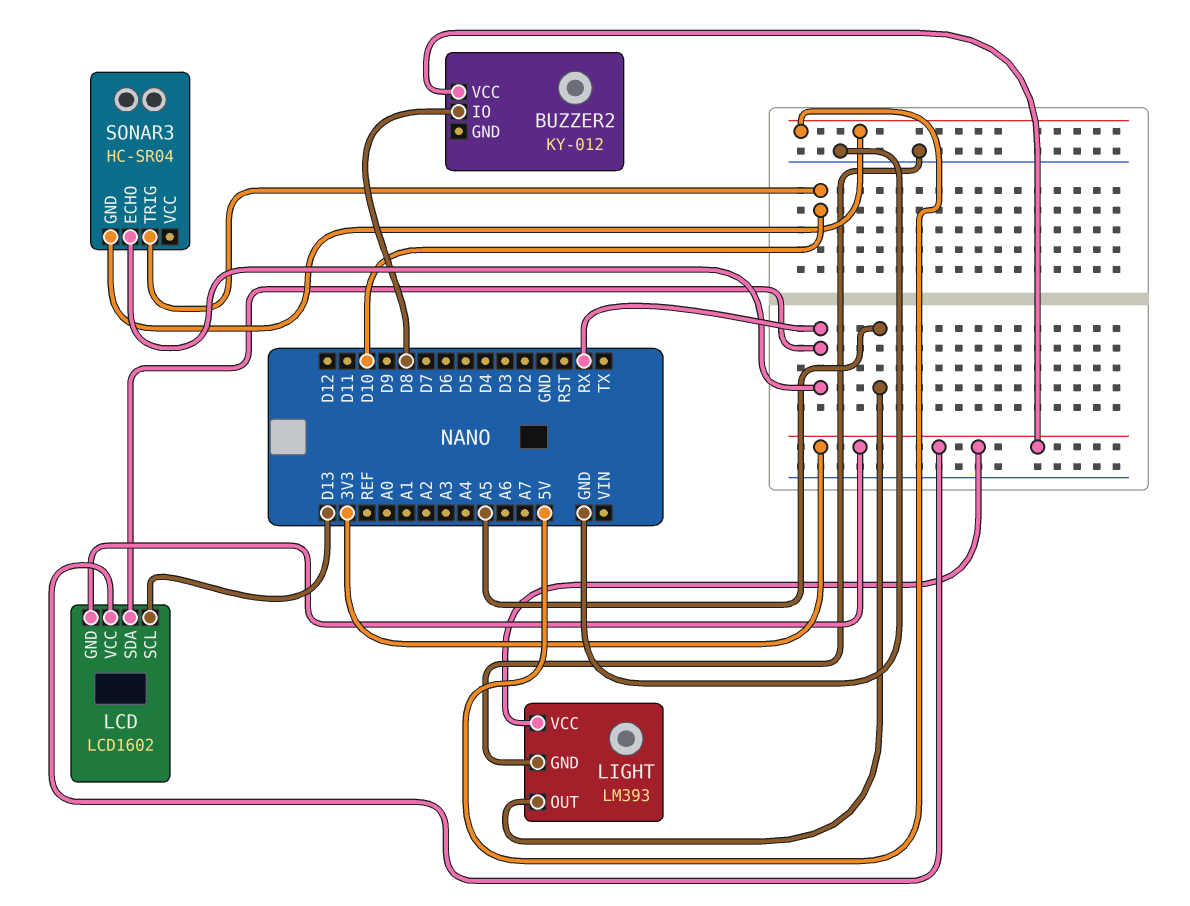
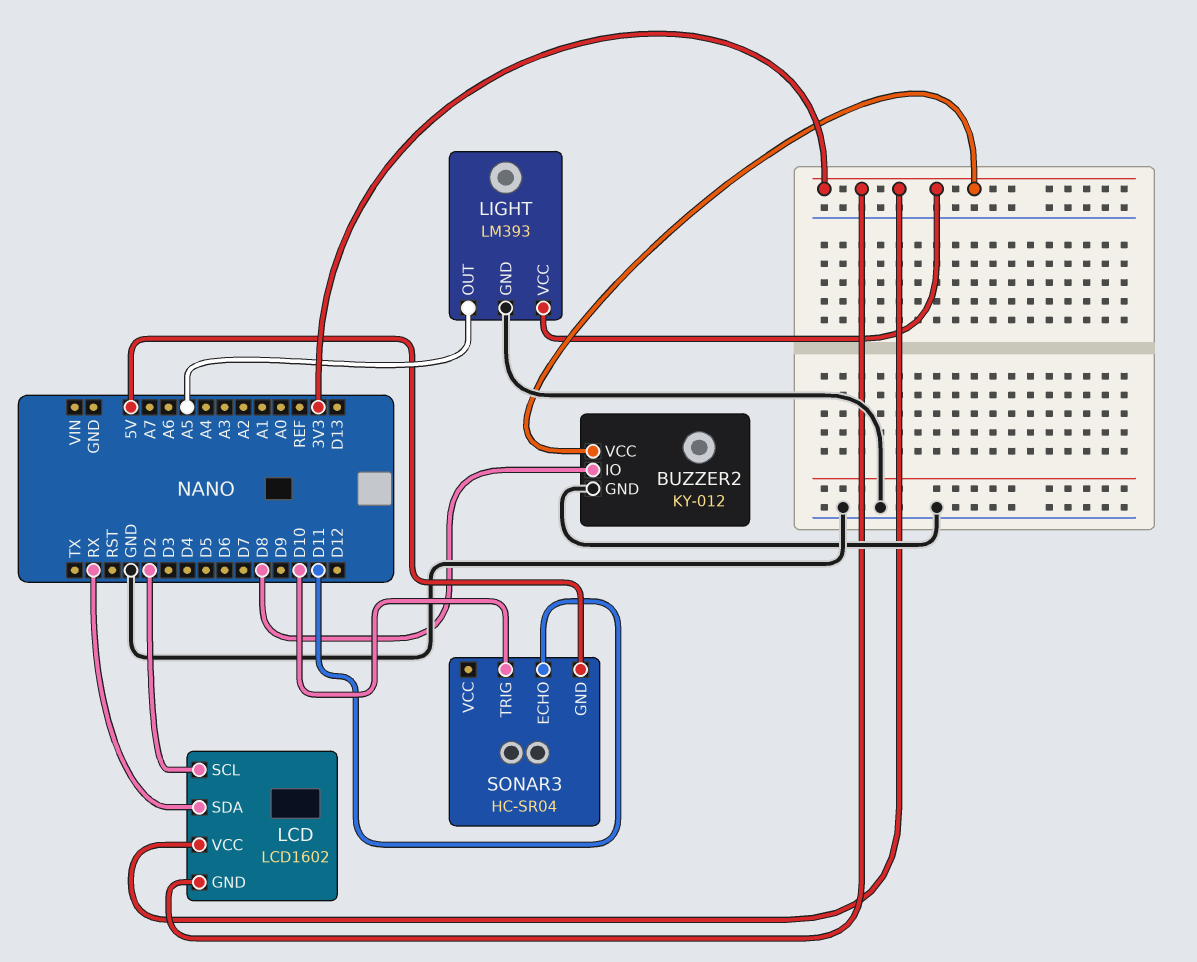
BUZZER2 pin GND: none -> GND
LCD pin SCL: D13 -> D2
SONAR3 pin ECHO: RX -> D11

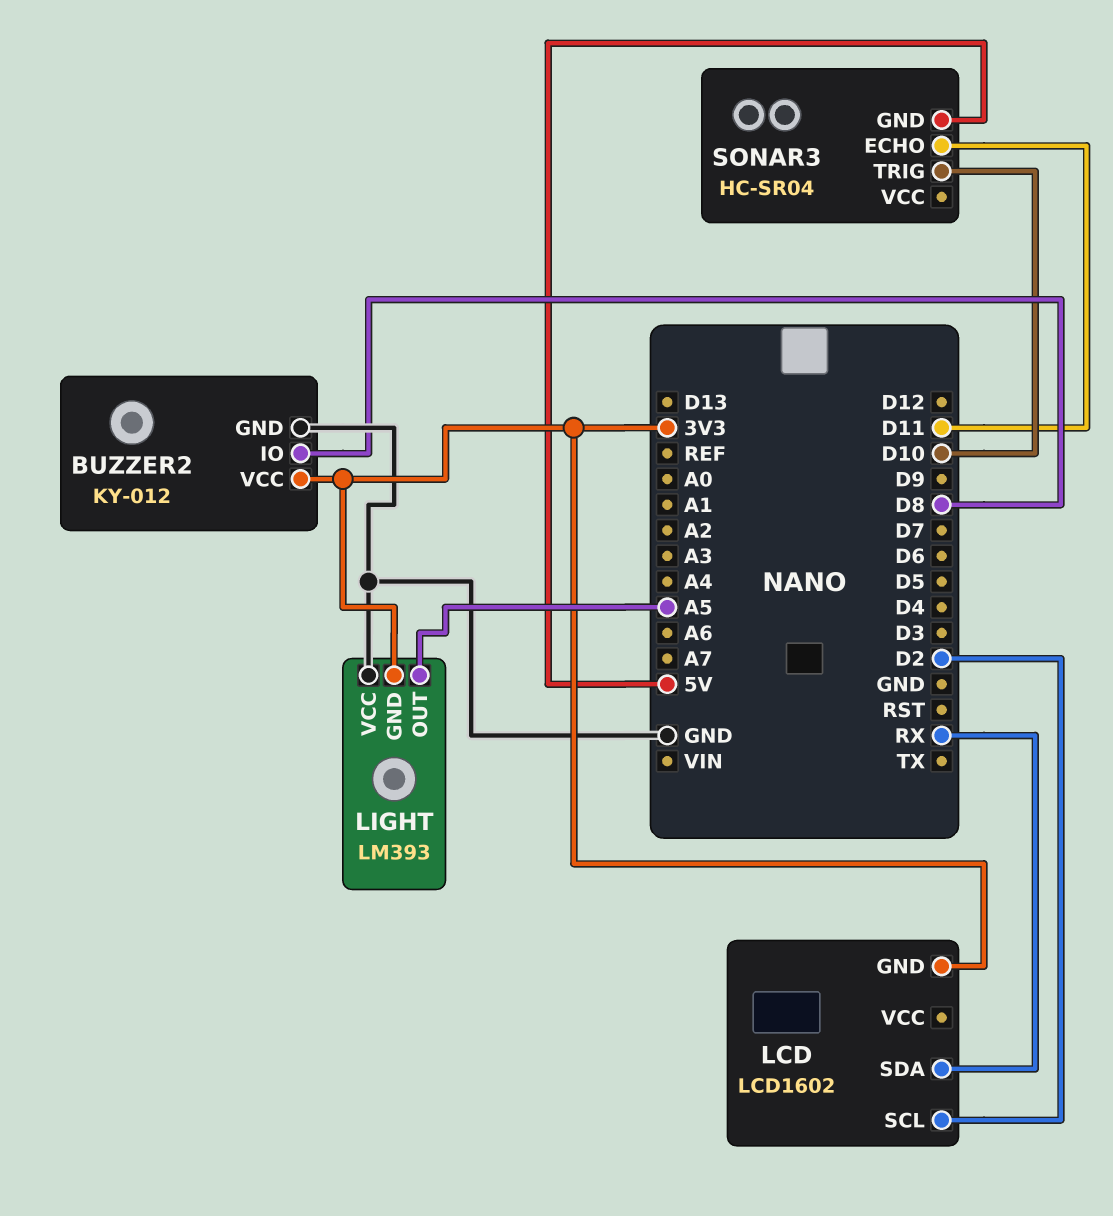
LCD pin VCC: 3V3 -> none
LIGHT pin GND: GND -> 3V3
LIGHT pin VCC: 3V3 -> GND

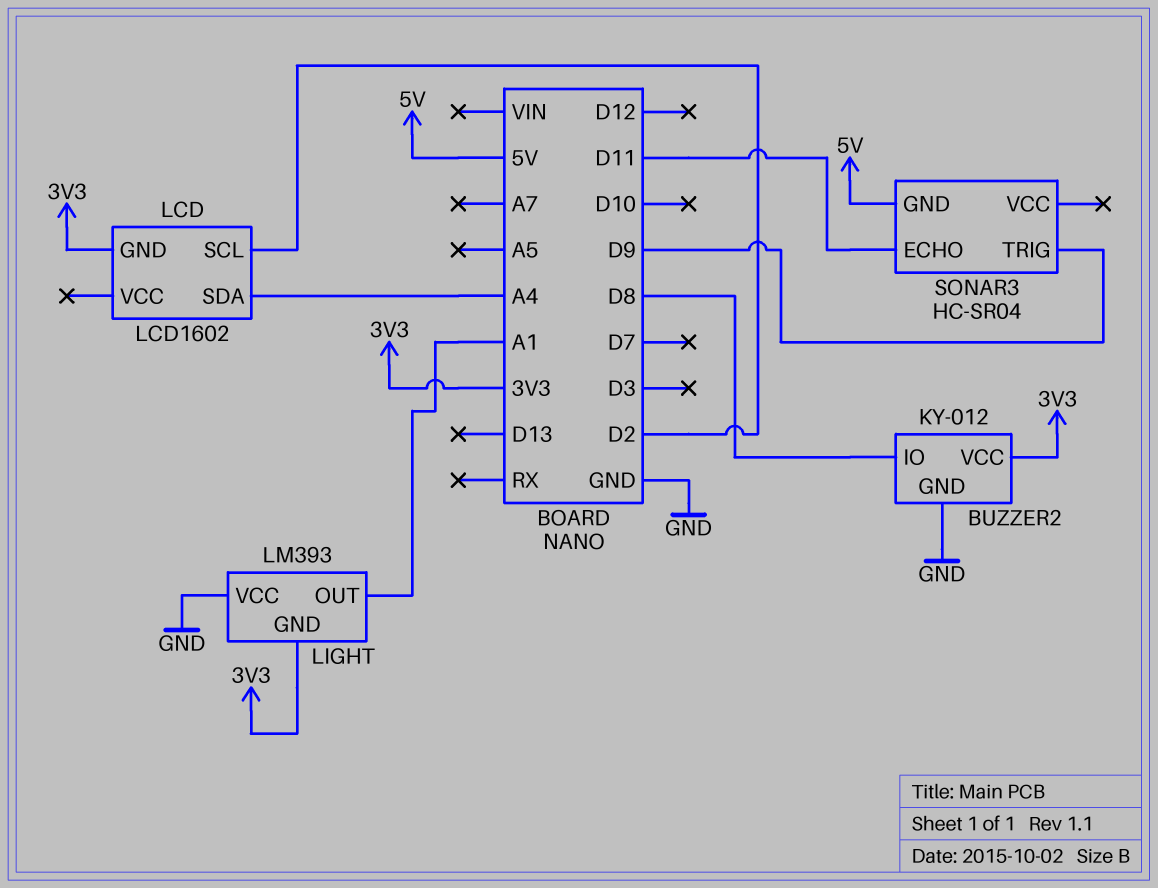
LCD pin SDA: RX -> A4
LIGHT pin OUT: A5 -> A1
SONAR3 pin TRIG: D10 -> D9

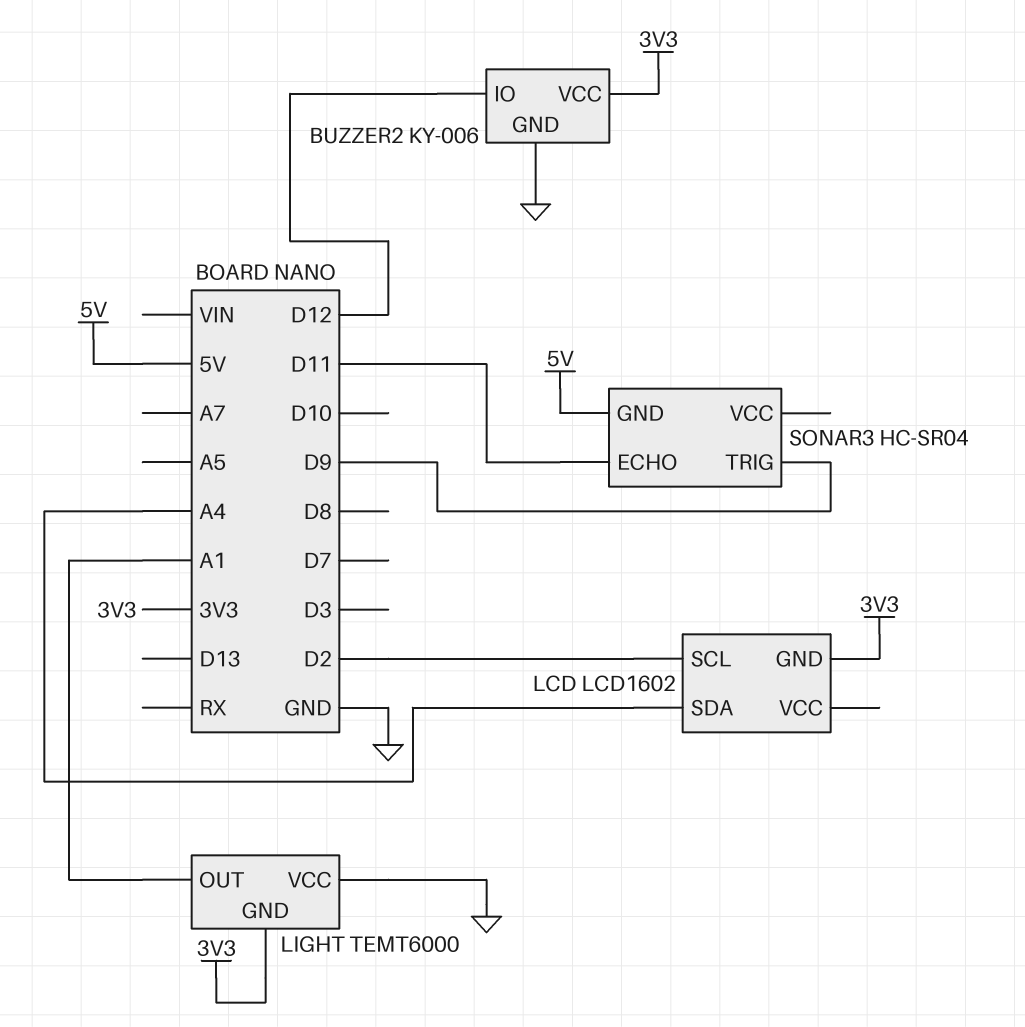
BUZZER2: KY-012 -> KY-006
BUZZER2 pin IO: D8 -> D12
LIGHT: LM393 -> TEMT6000

